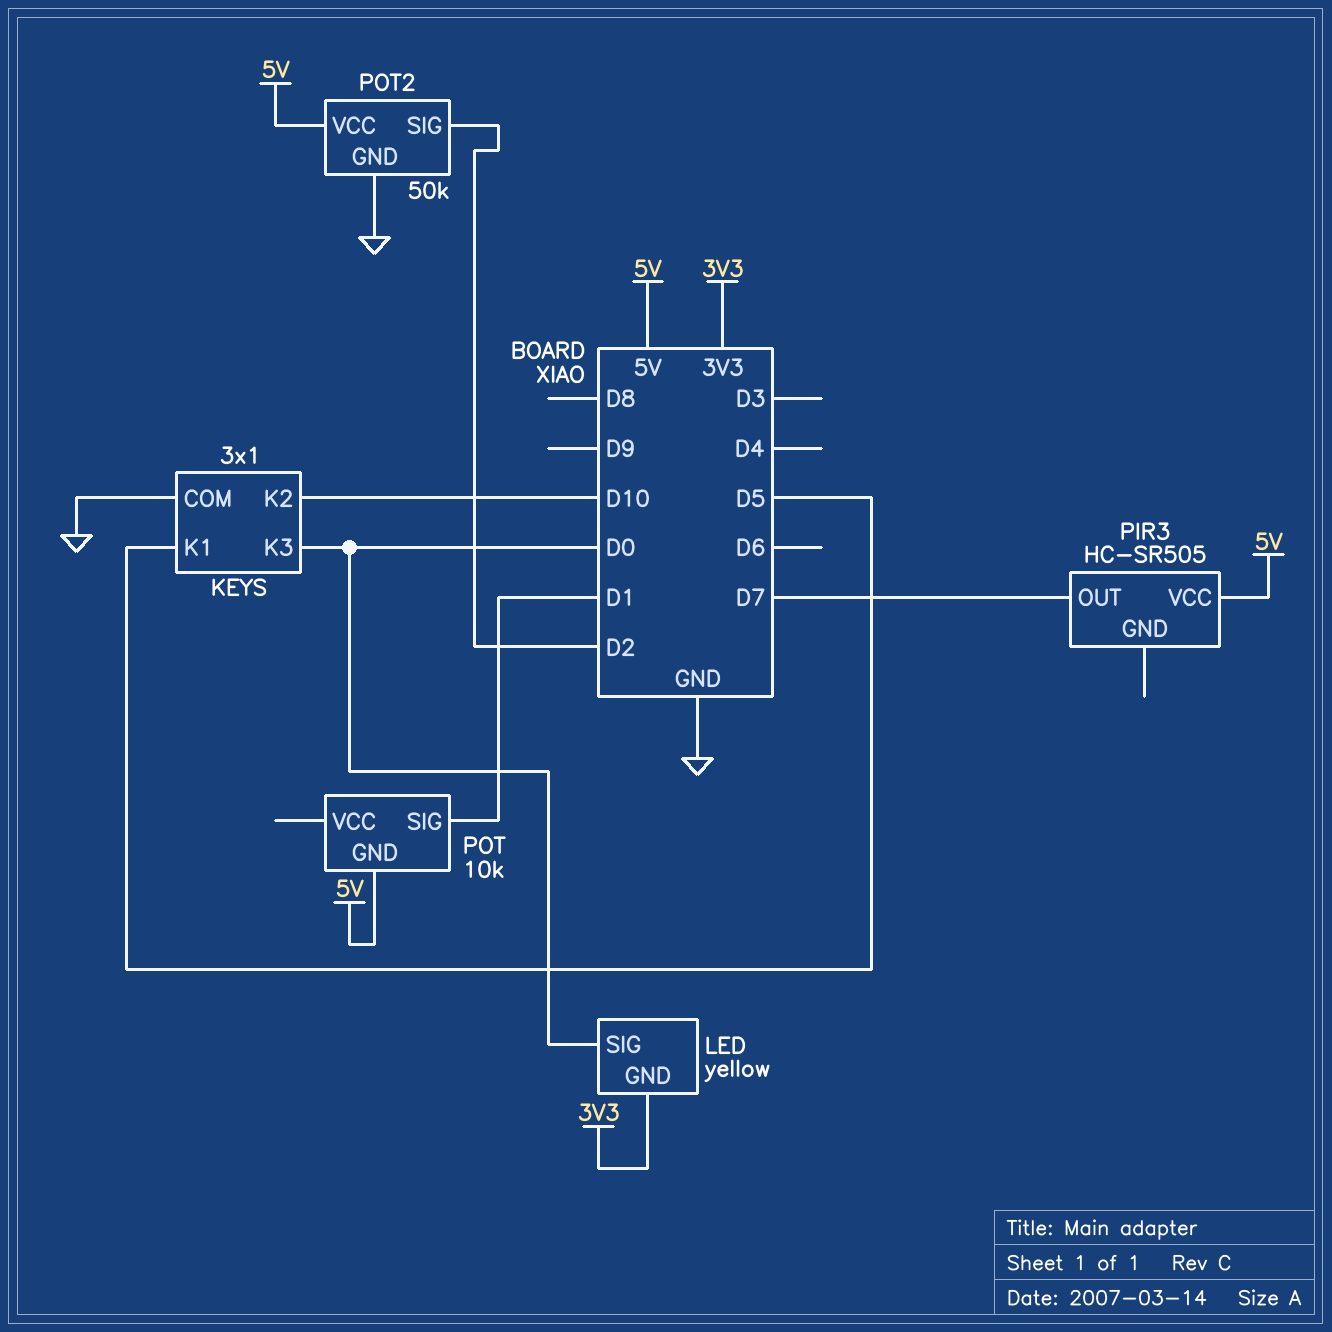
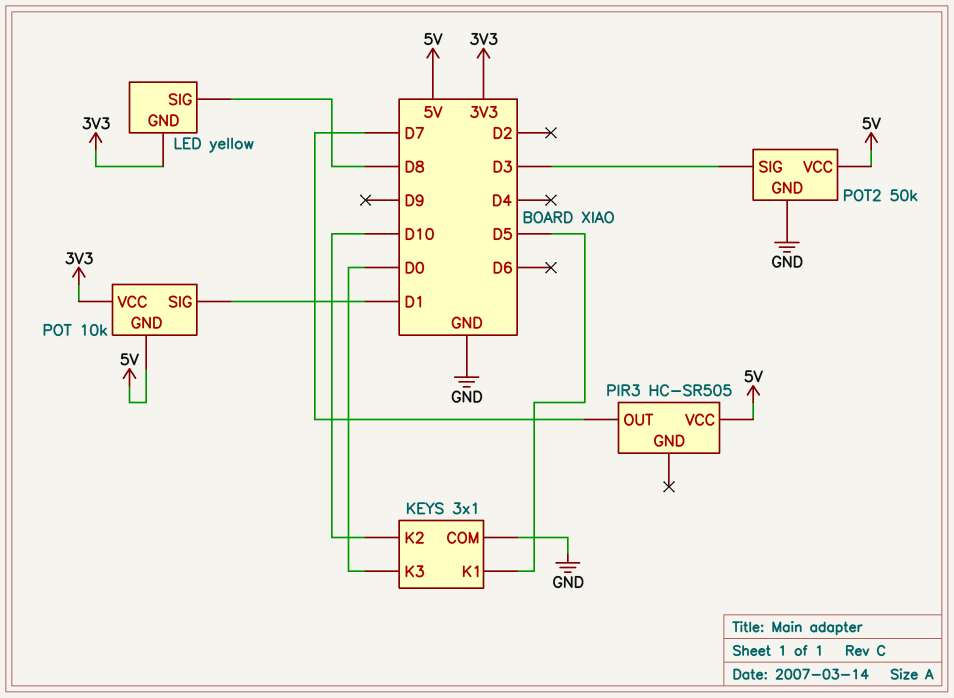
LED pin SIG: D0 -> D8
POT pin VCC: none -> 3V3
POT2 pin SIG: D2 -> D3

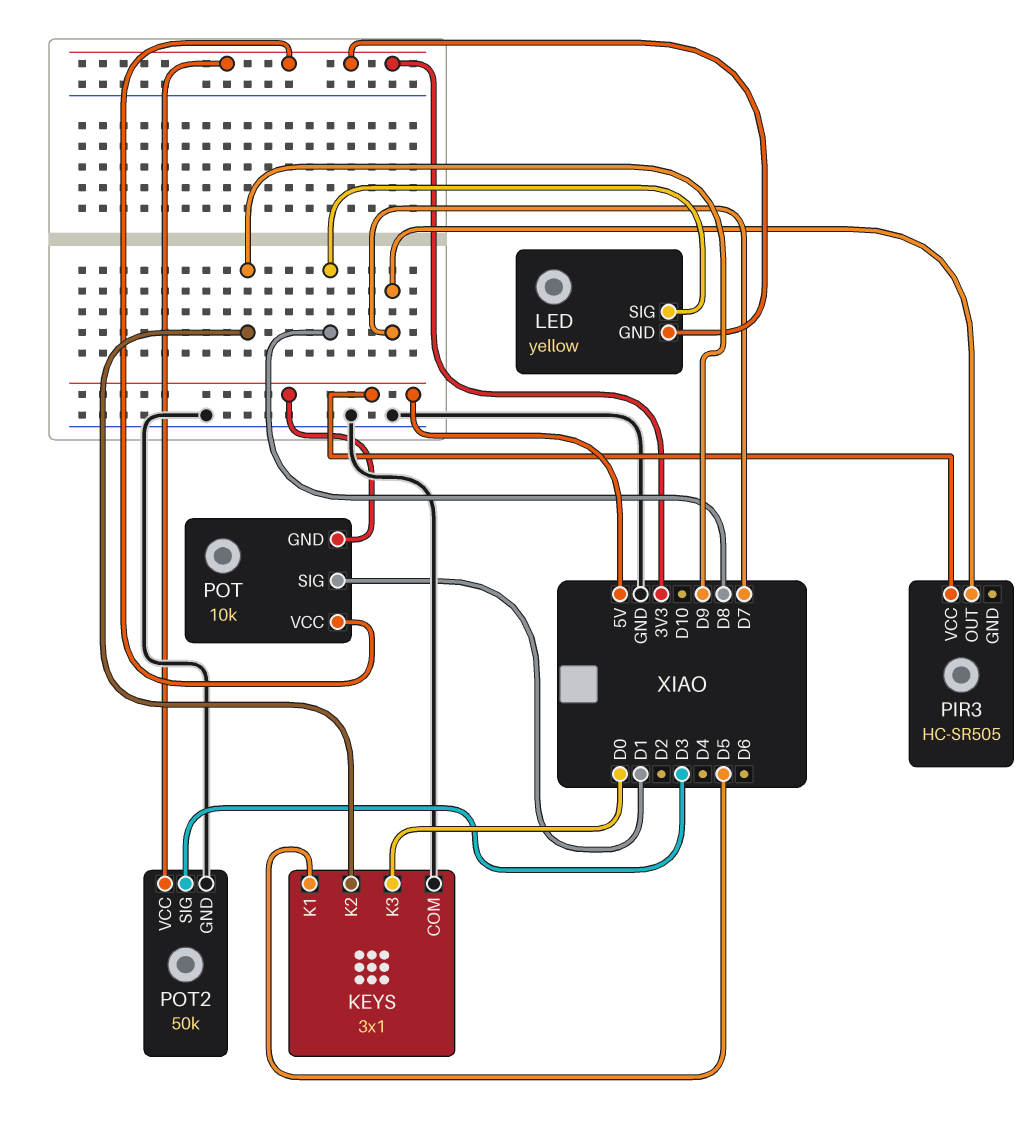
KEYS pin K2: D10 -> D9
POT2 pin VCC: 5V -> 3V3

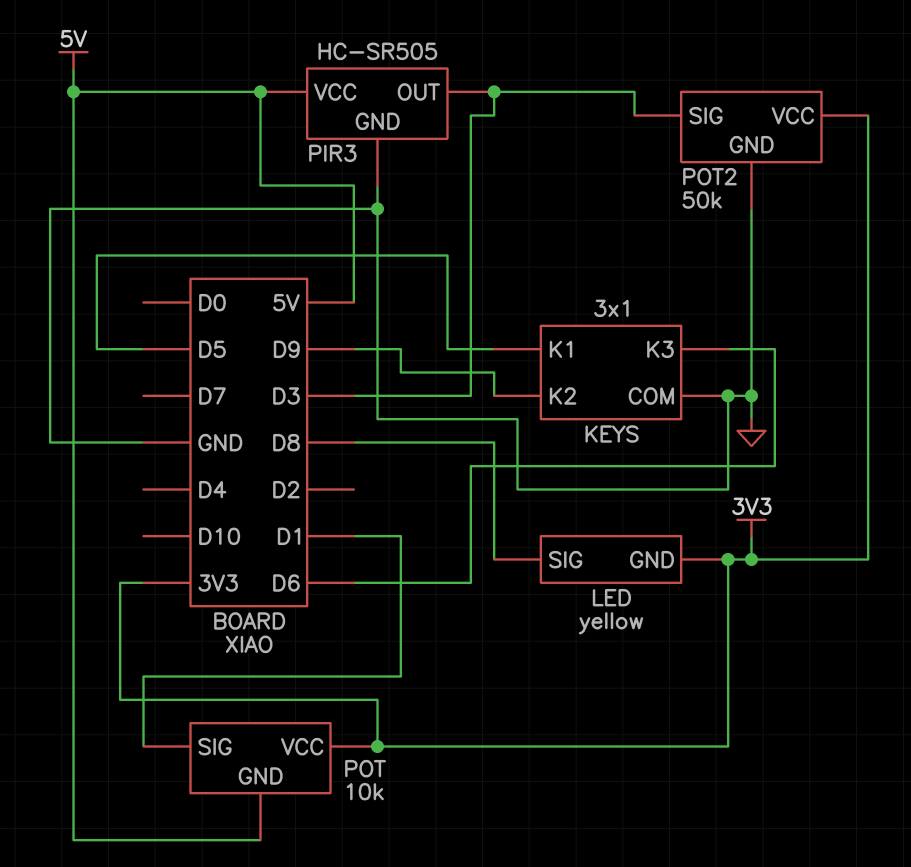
KEYS pin K3: D0 -> D6
PIR3 pin GND: none -> GND
PIR3 pin OUT: D7 -> D3

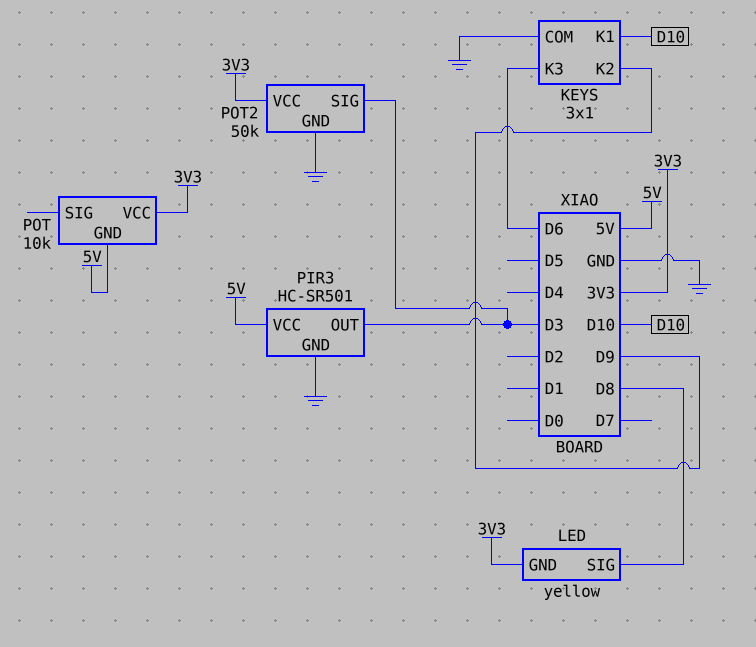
KEYS pin K1: D5 -> D10
PIR3: HC-SR505 -> HC-SR501
POT pin SIG: D1 -> none

